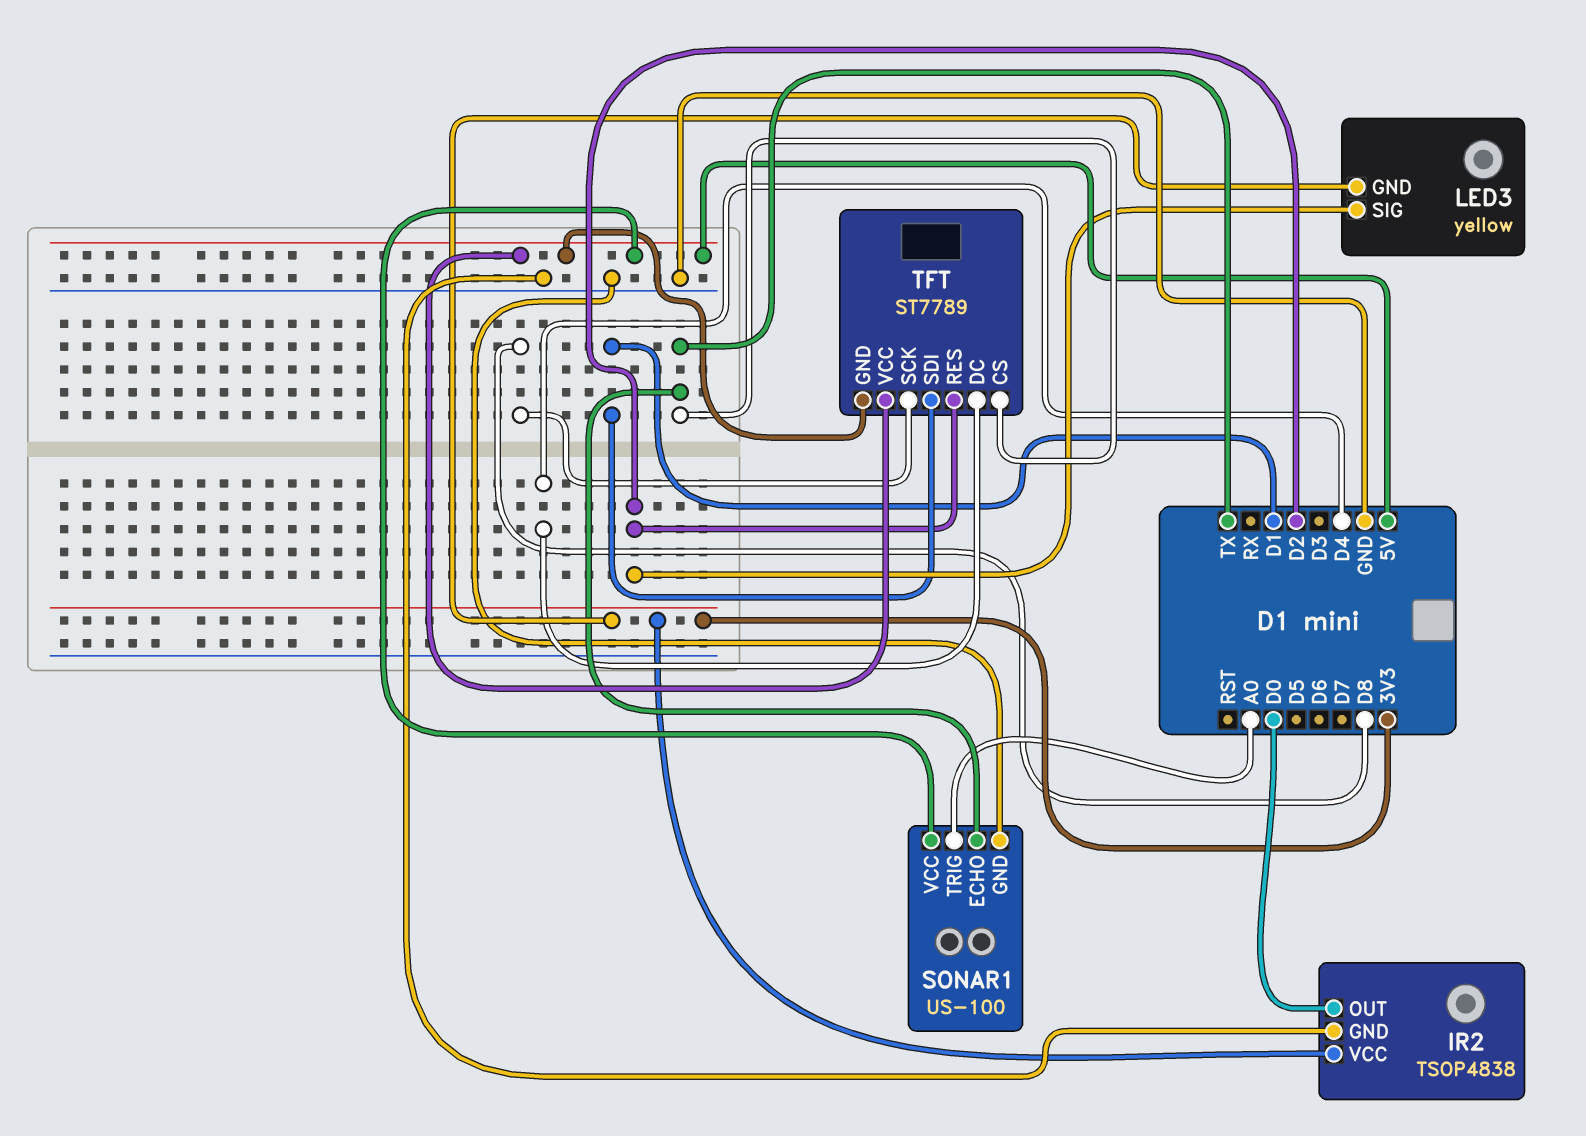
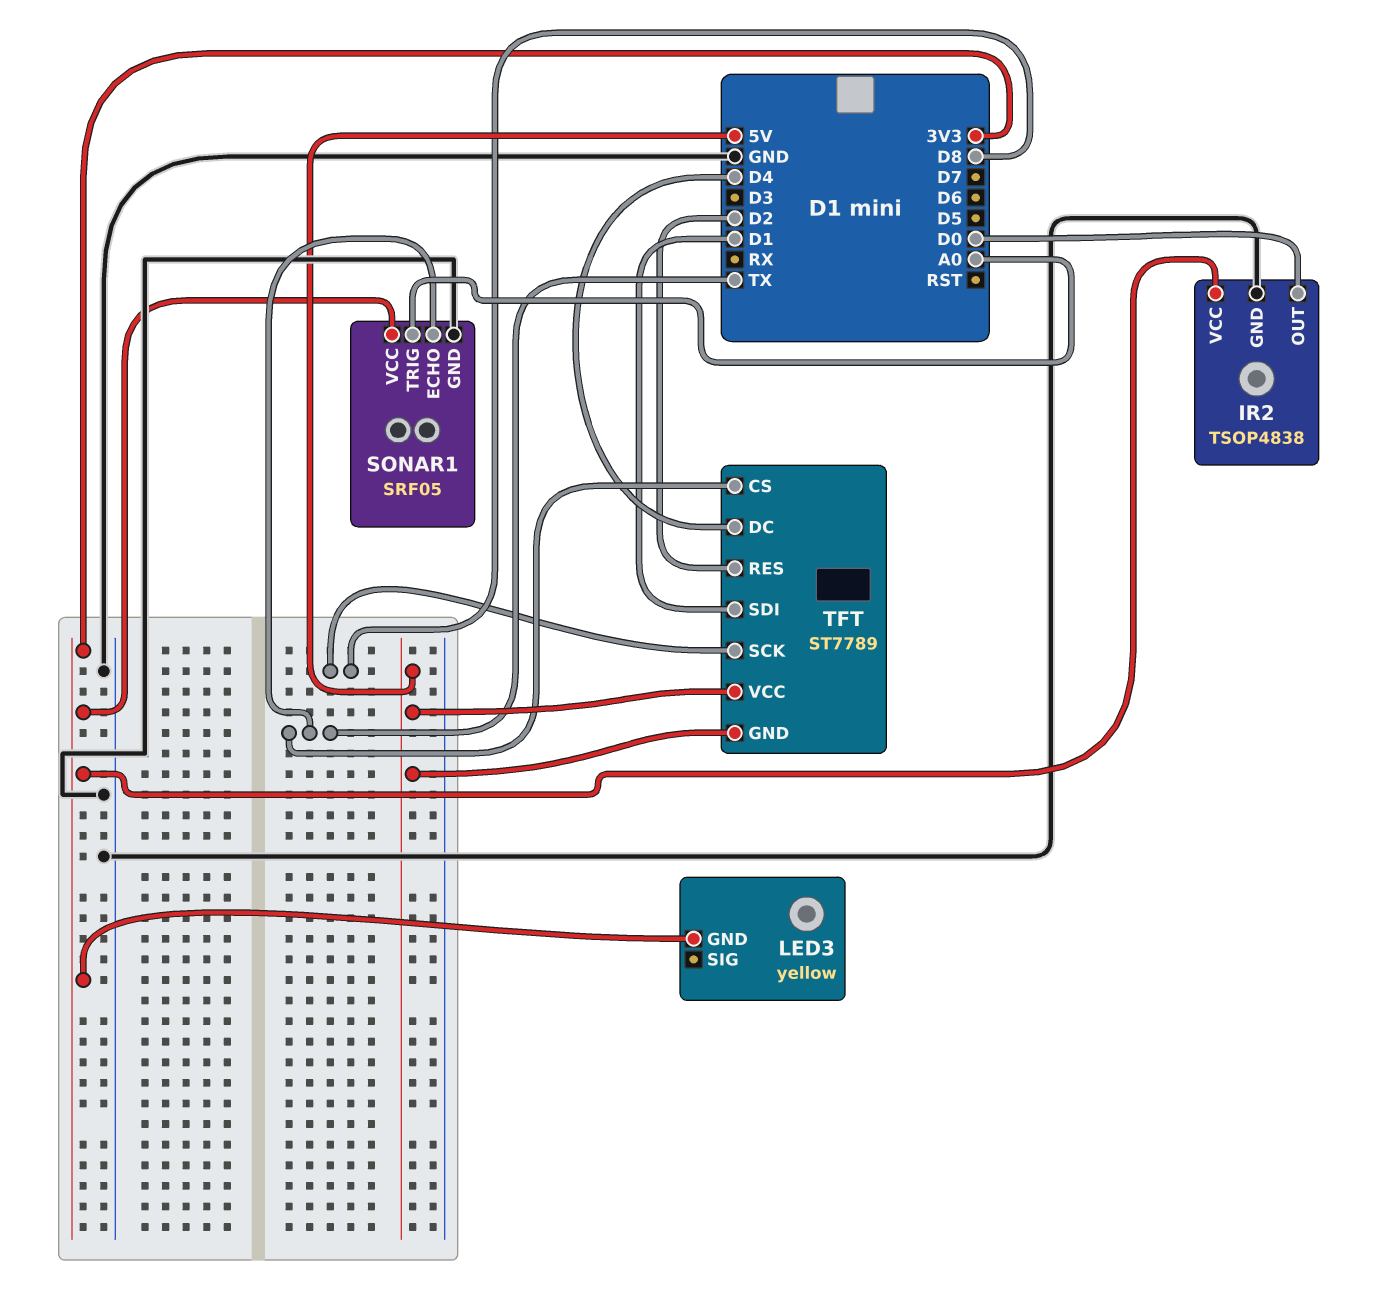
LED3 pin SIG: D2 -> none
SONAR1: US-100 -> SRF05
SONAR1 pin VCC: 5V -> 3V3

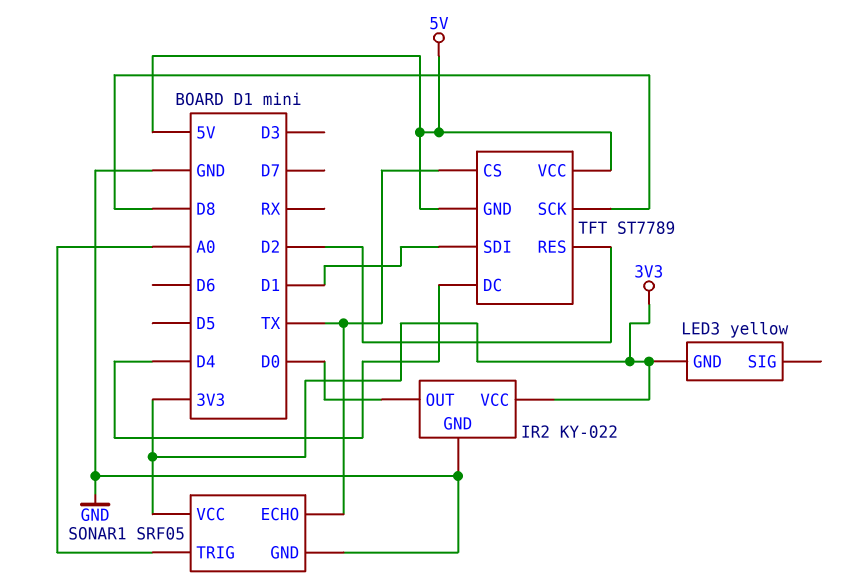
IR2: TSOP4838 -> KY-022

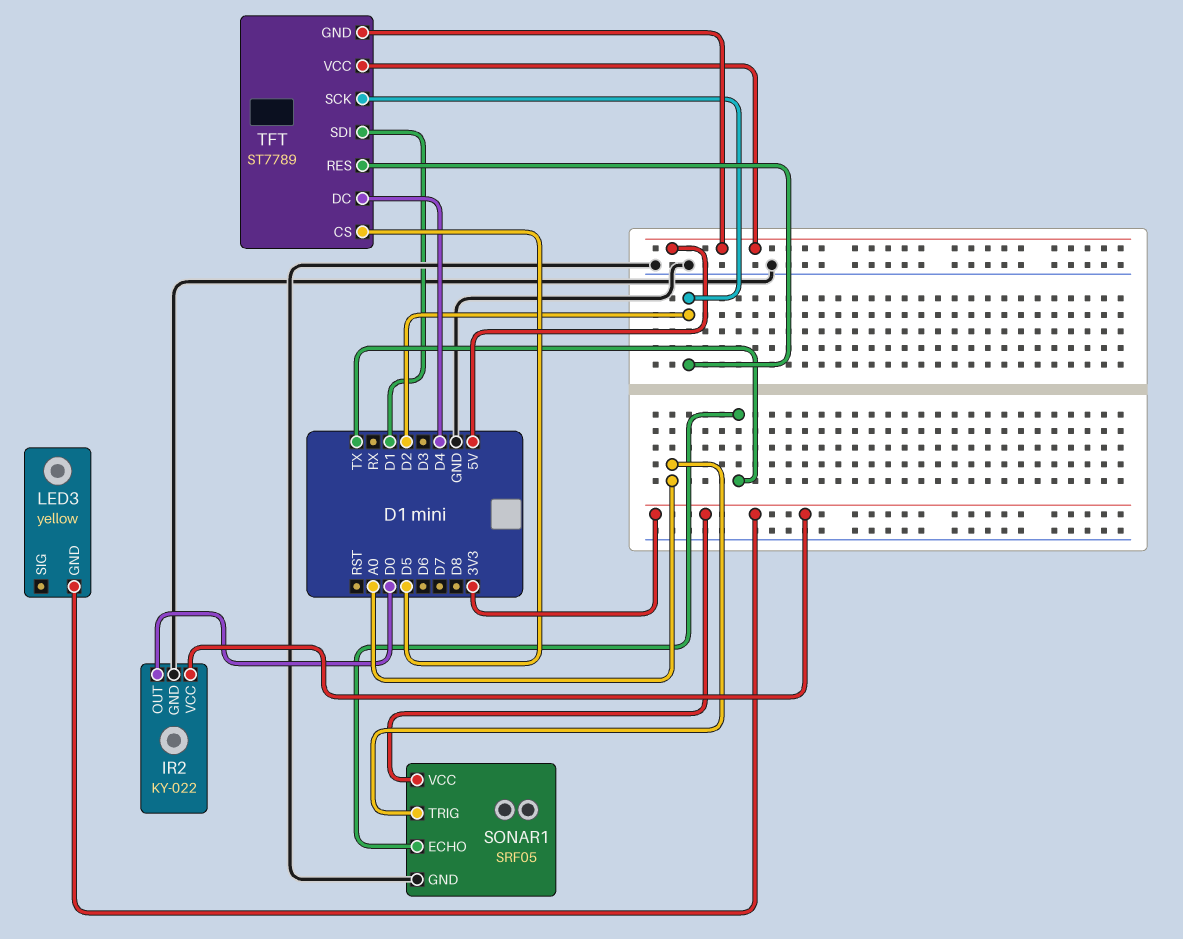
TFT pin CS: TX -> D5
TFT pin SCK: D8 -> D2

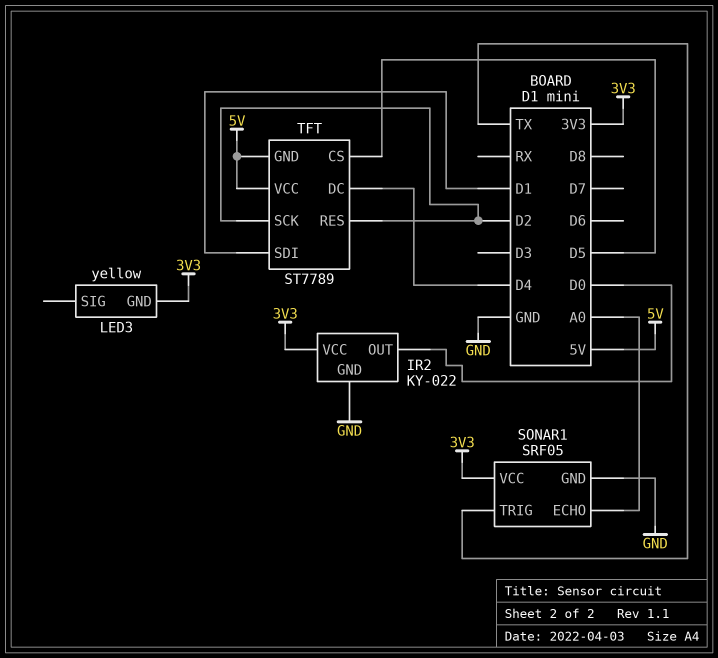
SONAR1 pin ECHO: TX -> A0
SONAR1 pin TRIG: A0 -> TX

